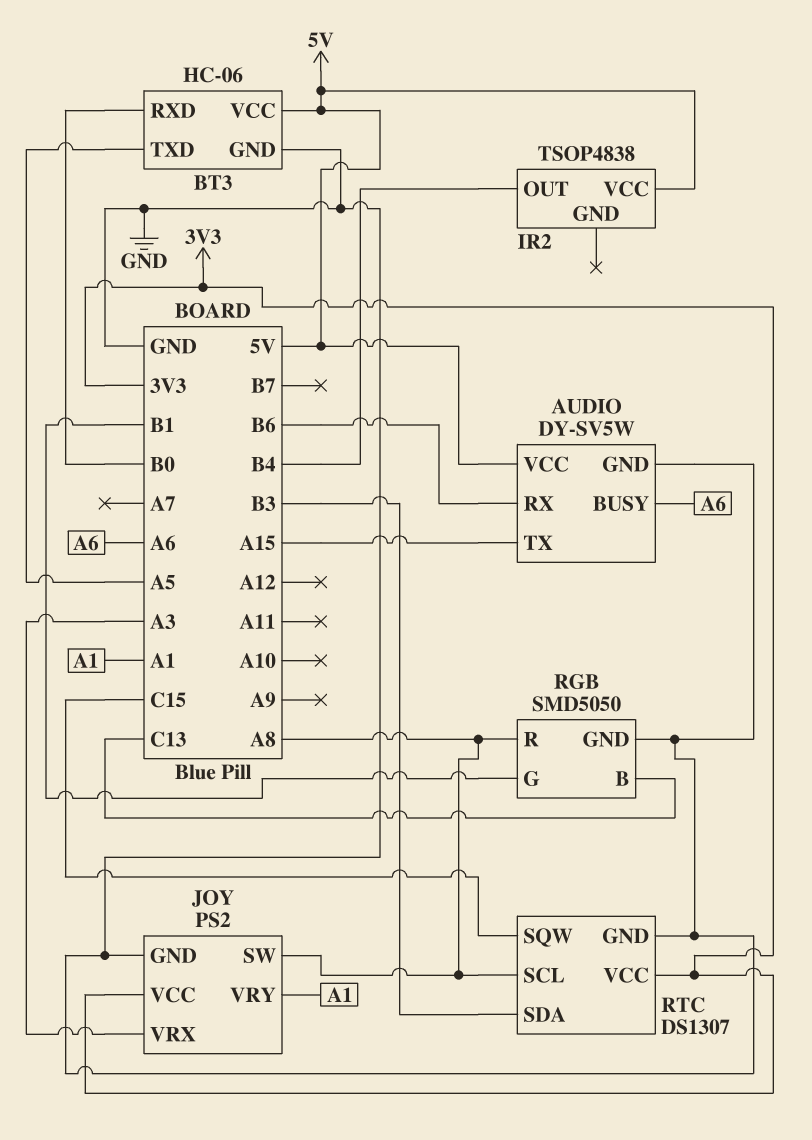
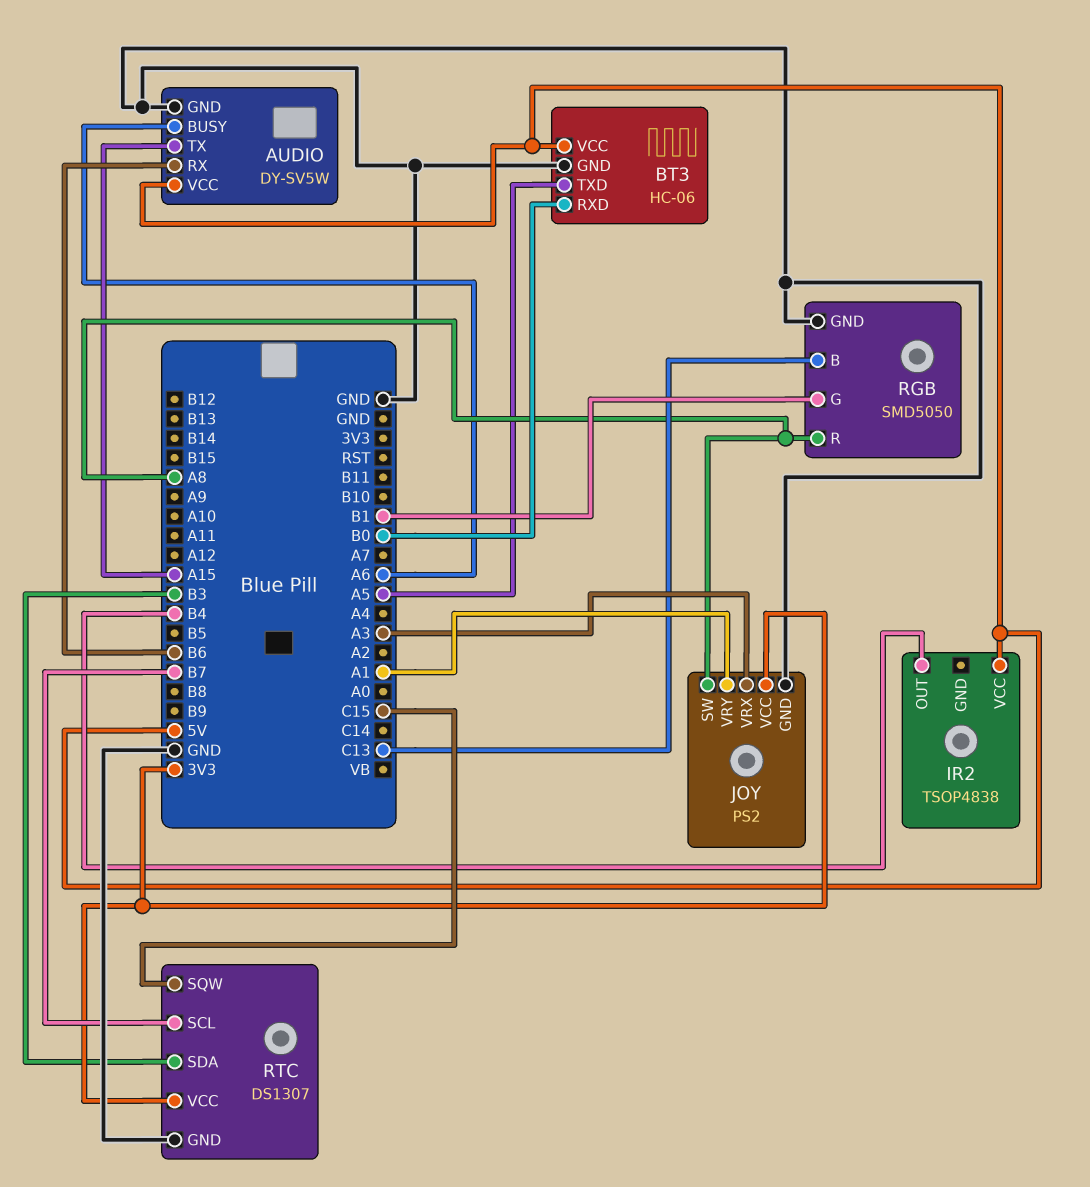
RTC pin SCL: A8 -> B7

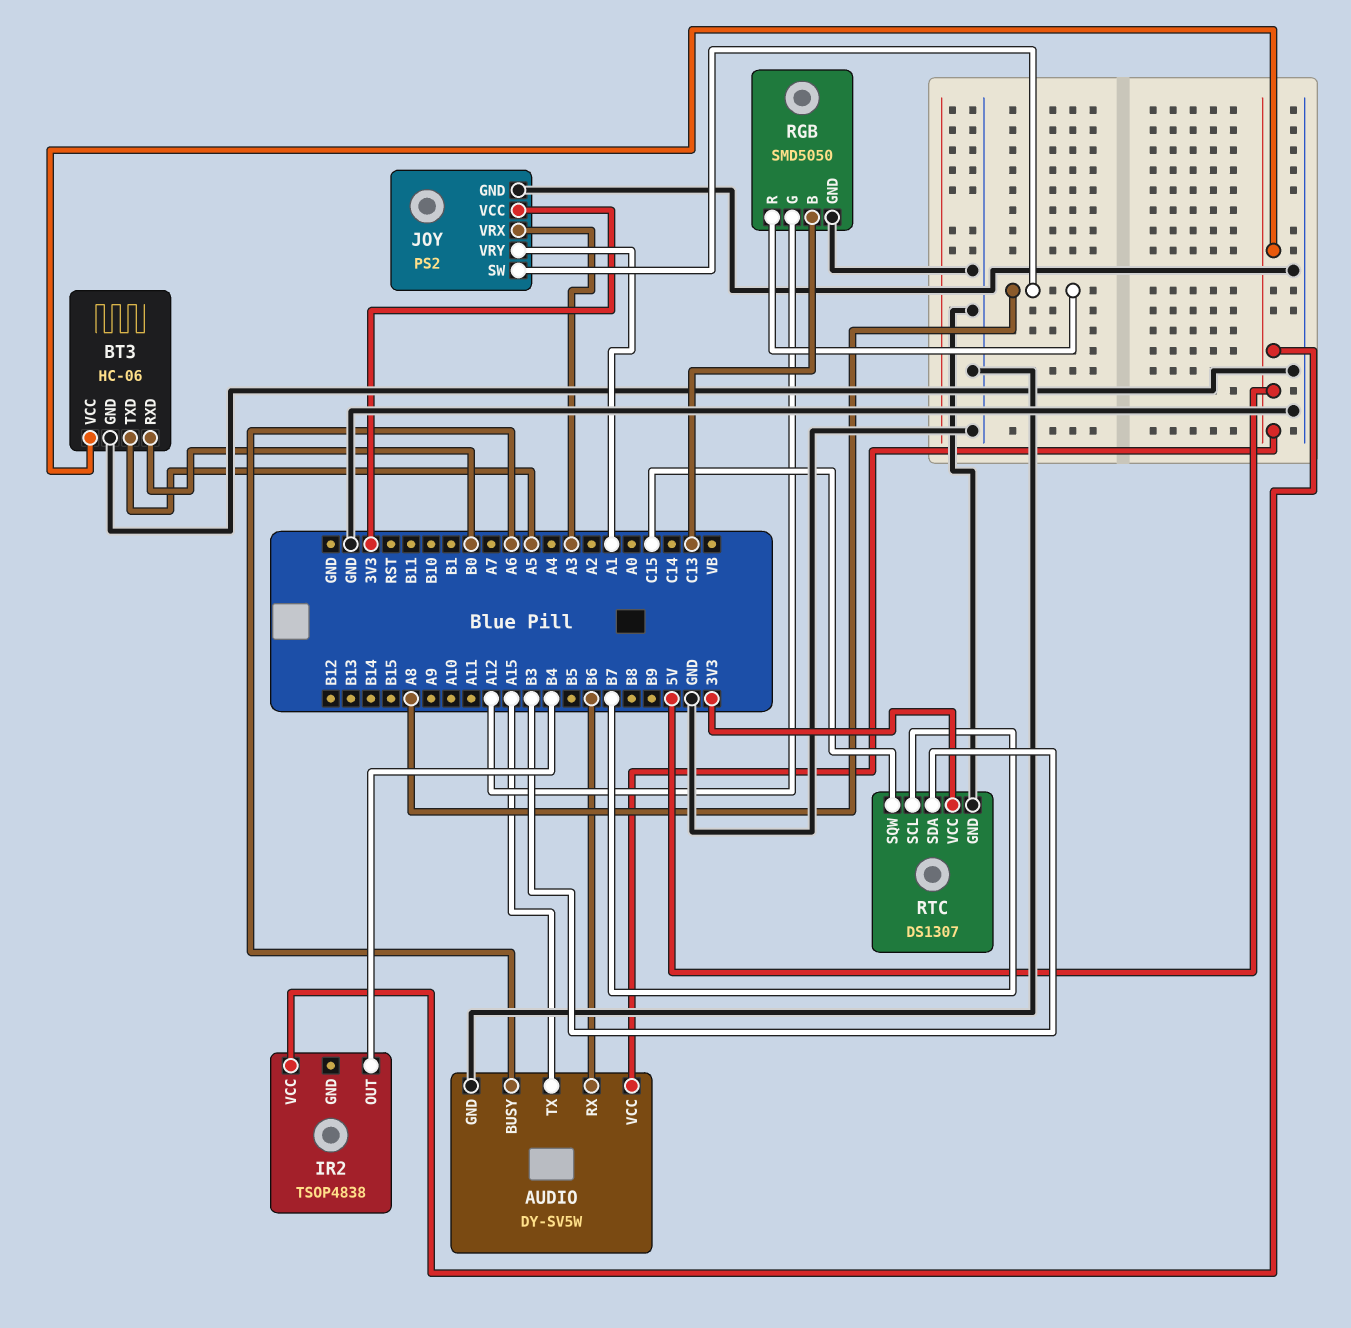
RGB pin G: B1 -> A12

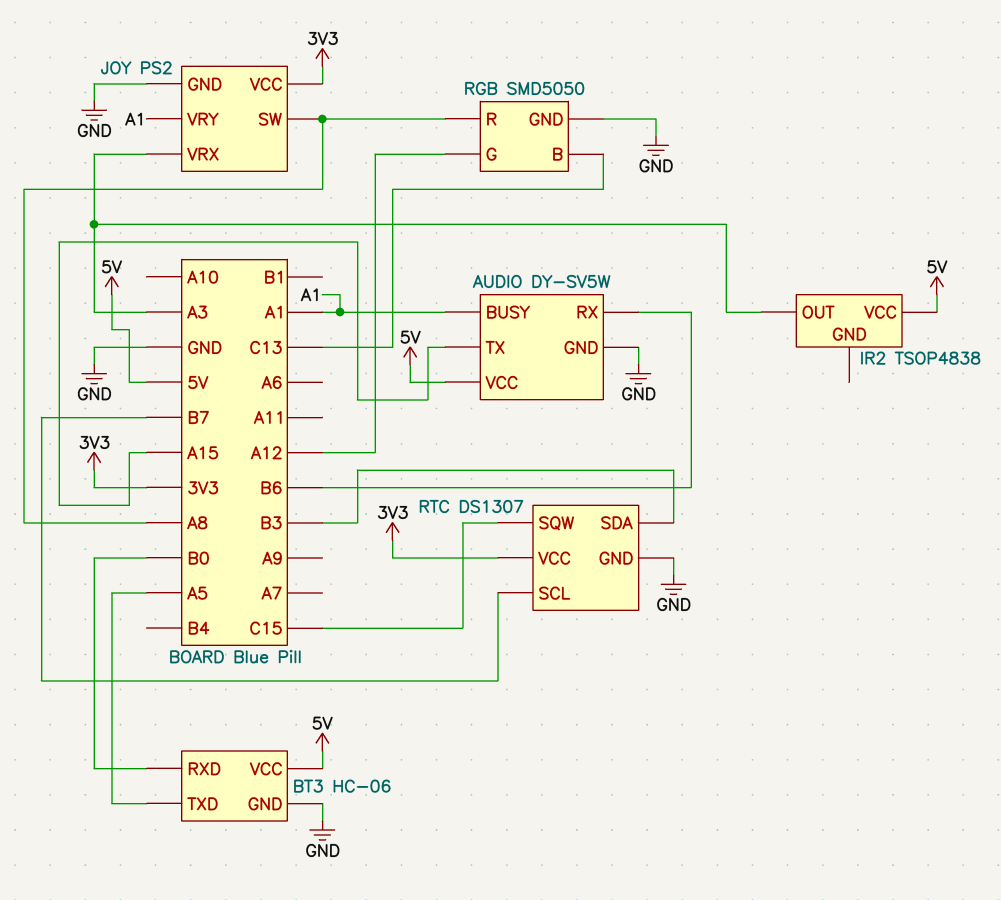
AUDIO pin BUSY: A6 -> A1
IR2 pin OUT: B4 -> A3

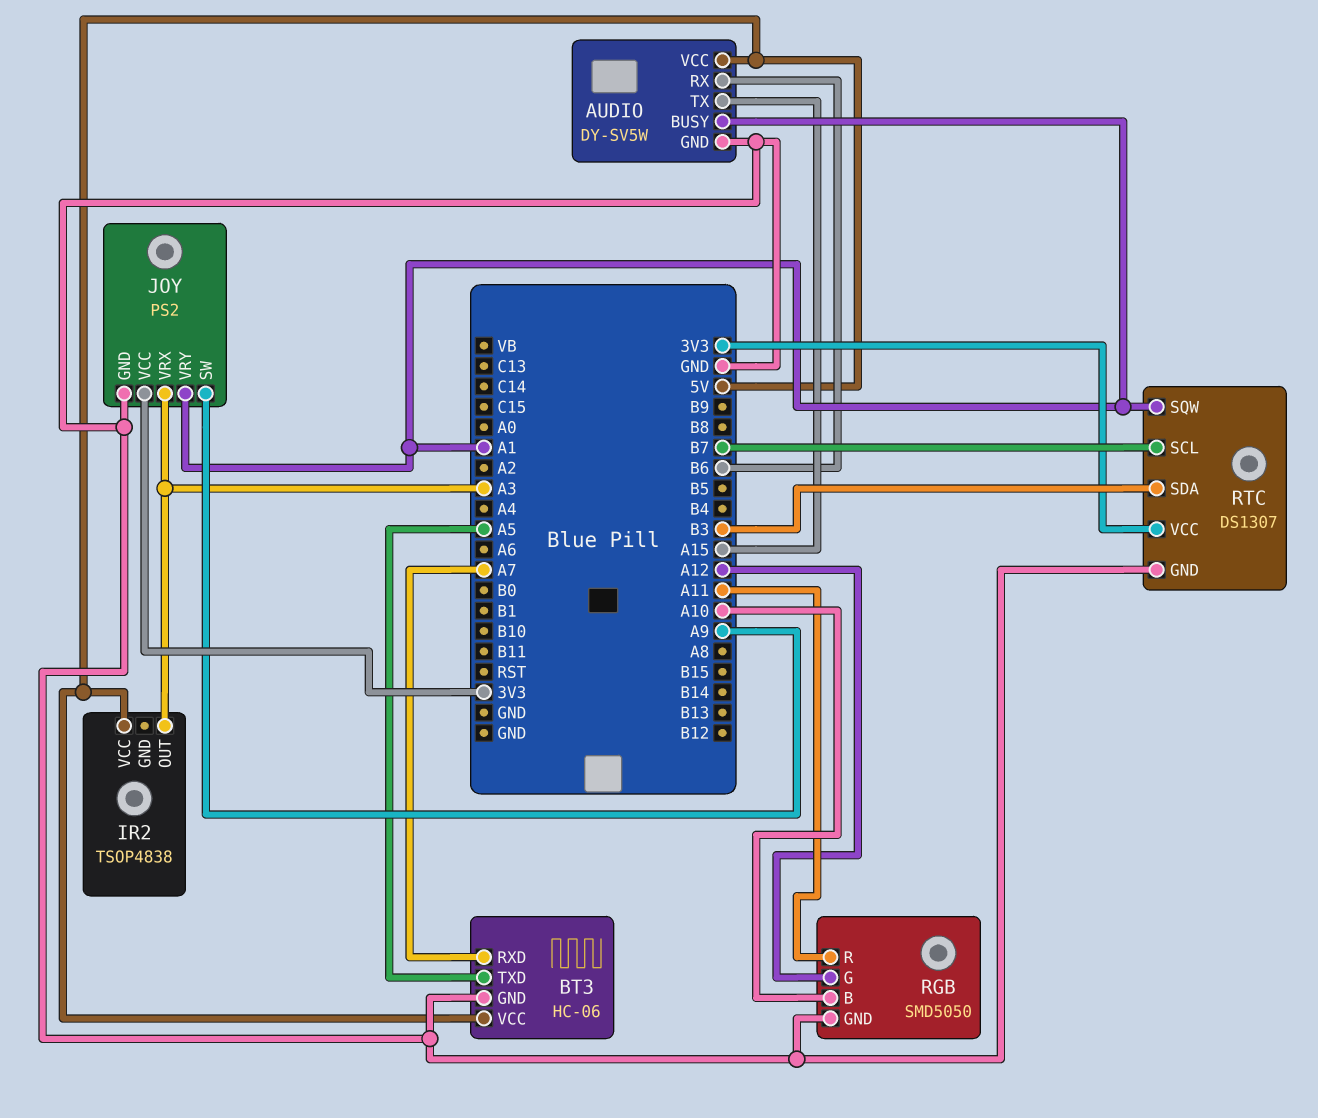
BT3 pin RXD: B0 -> A7
JOY pin SW: A8 -> A9
RGB pin B: C13 -> A10
RGB pin R: A8 -> A11
RTC pin SQW: C15 -> A1

